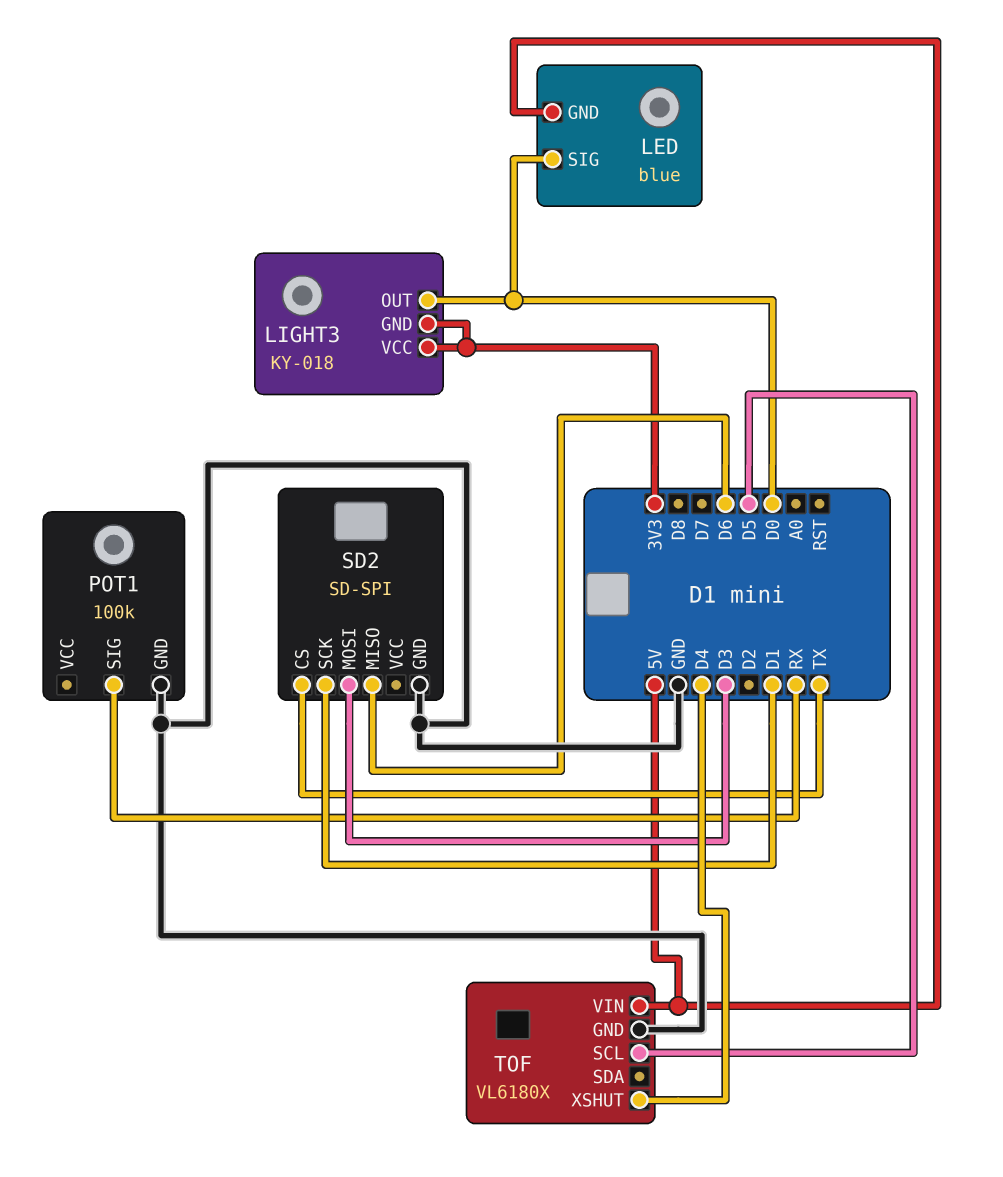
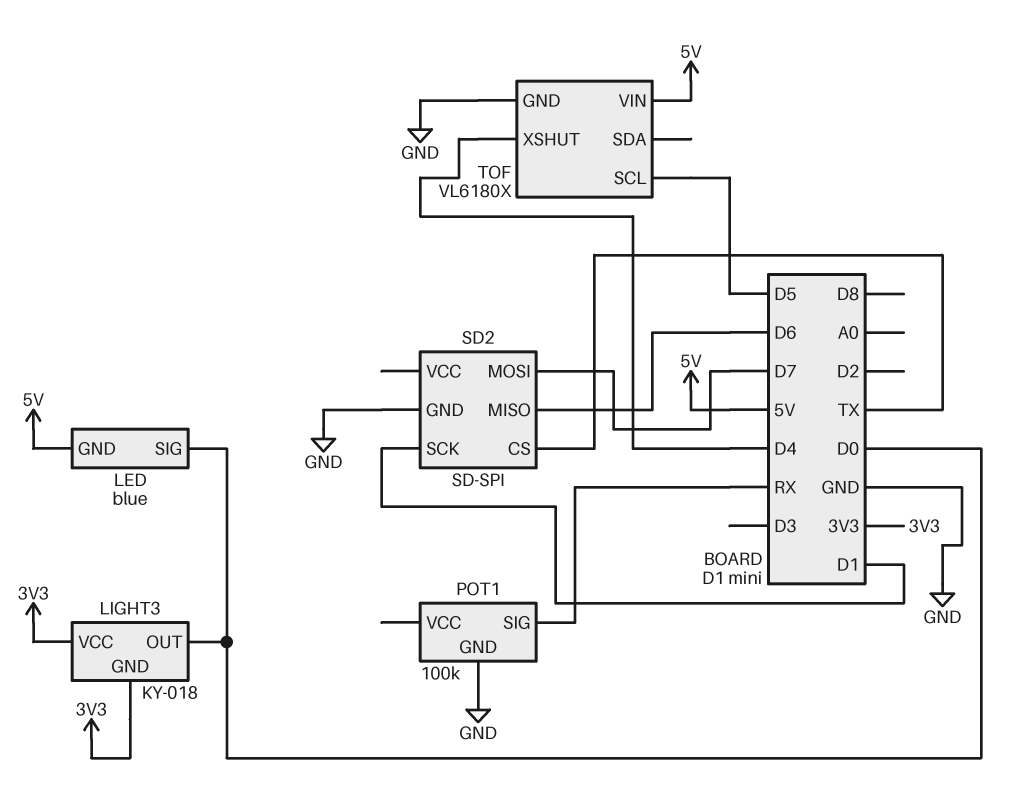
SD2 pin MOSI: D3 -> D7

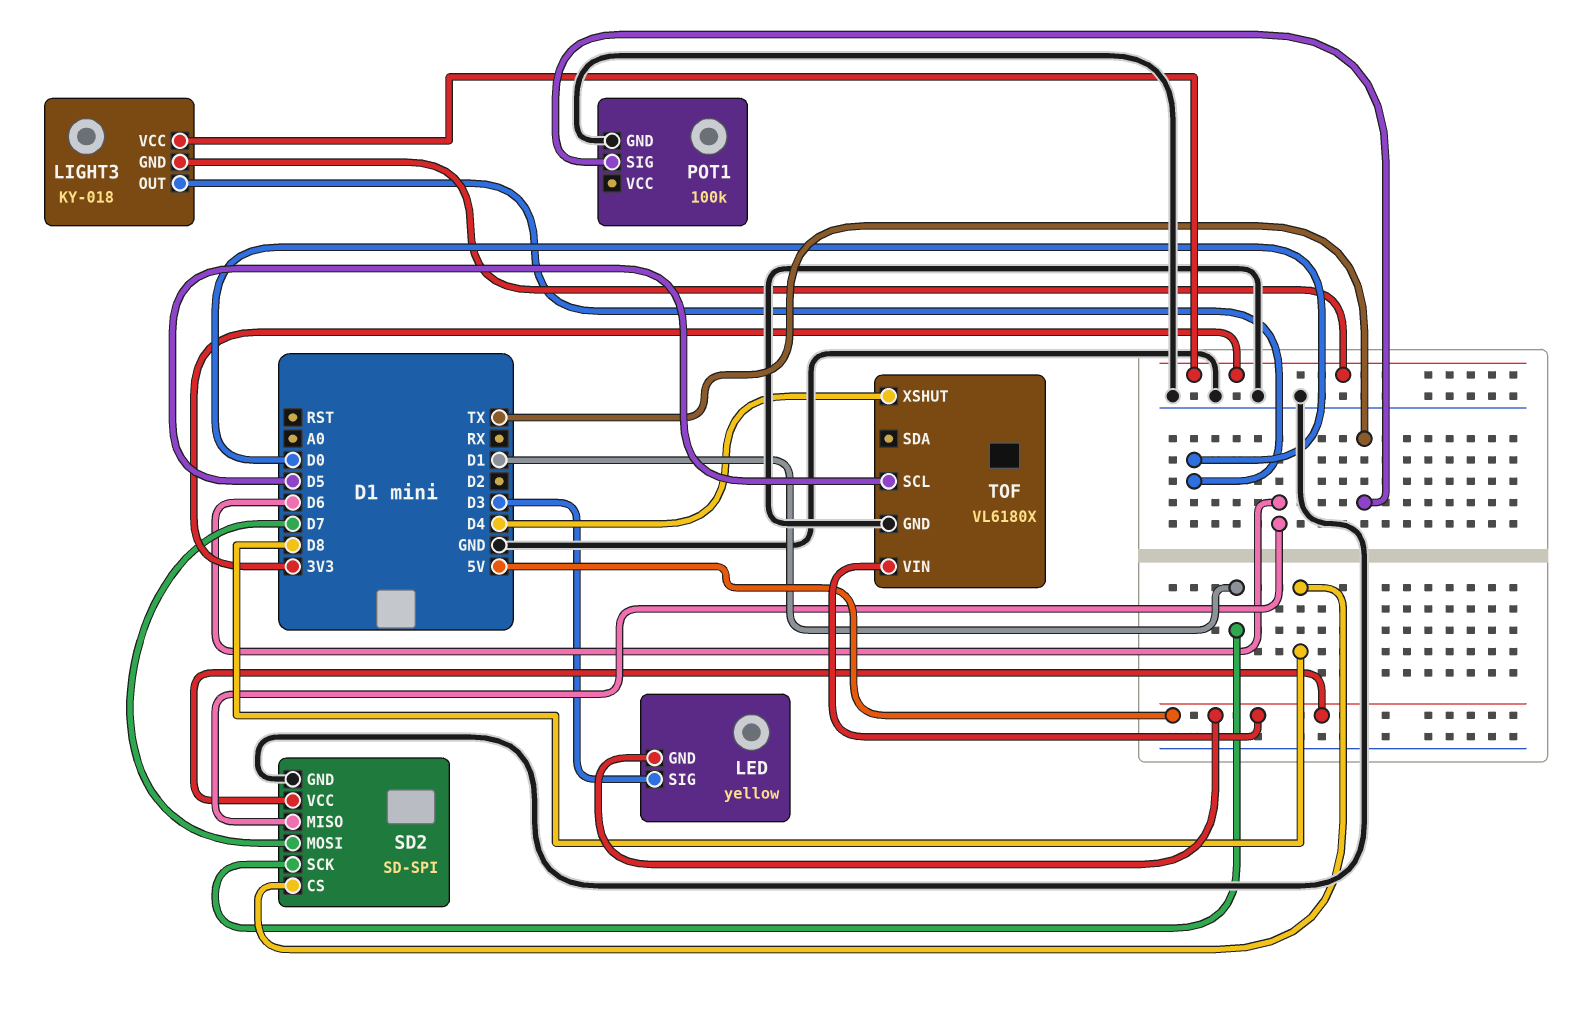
LED: blue -> yellow
LED pin SIG: D0 -> D3
POT1 pin SIG: RX -> TX
SD2 pin CS: TX -> D8
SD2 pin VCC: none -> 5V

